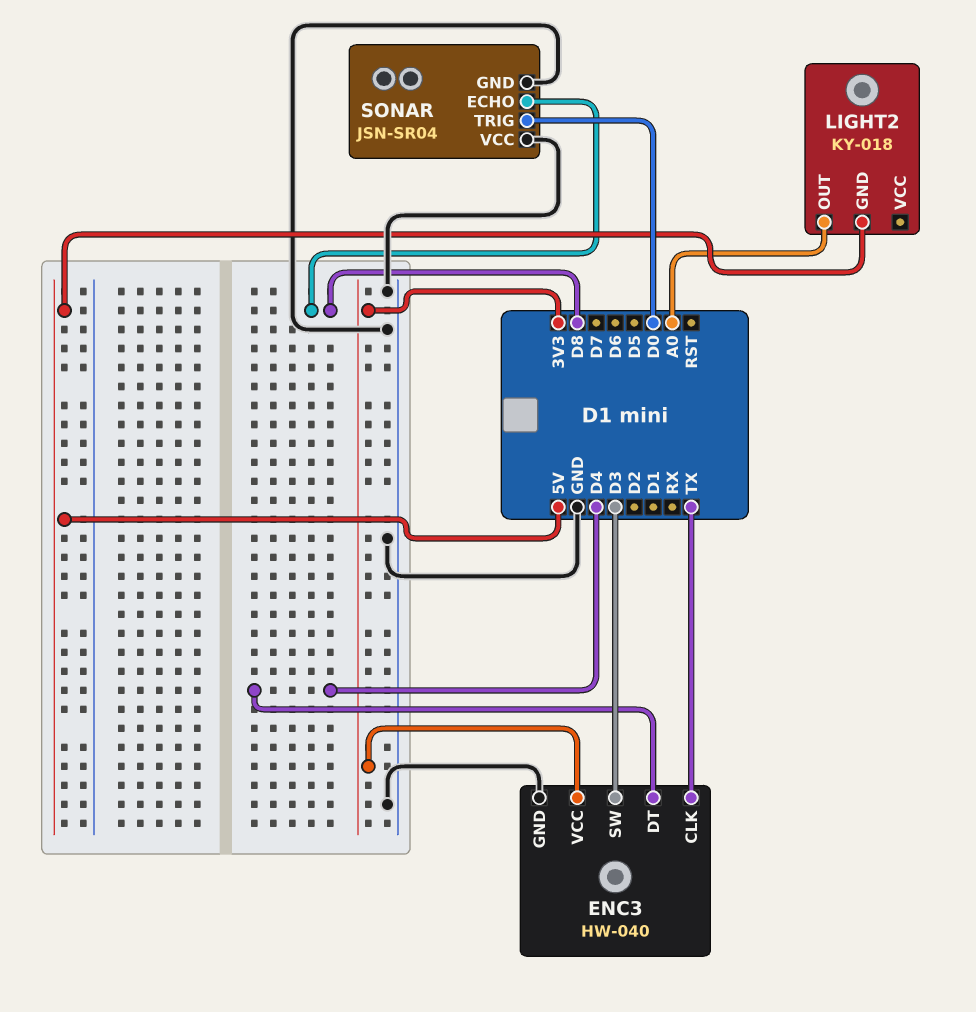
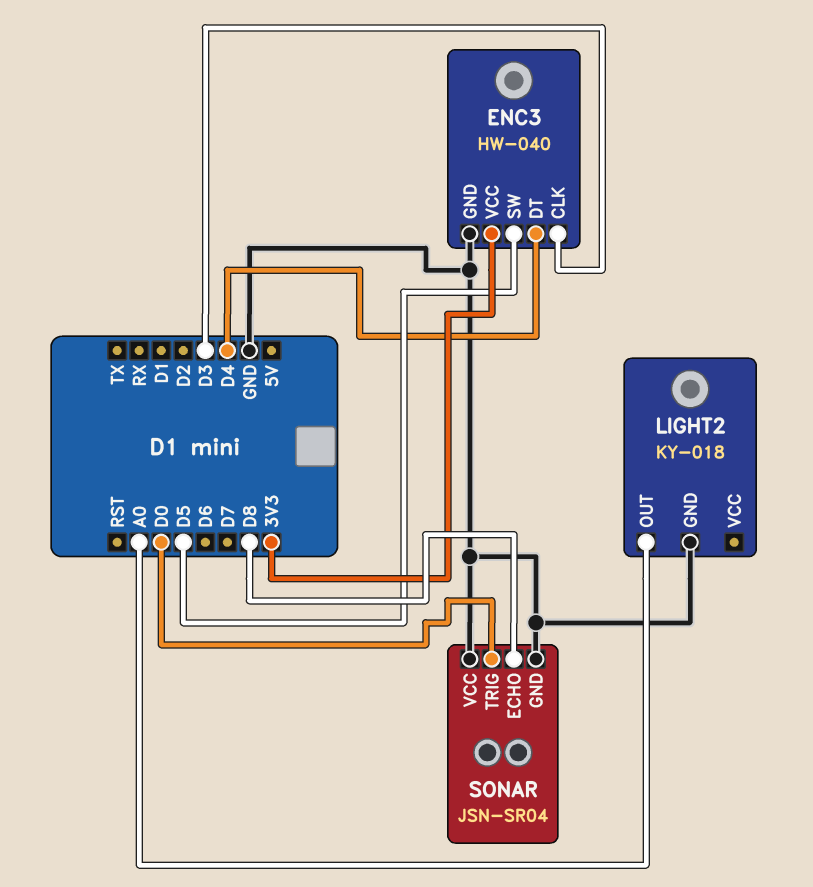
ENC3 pin CLK: TX -> D3
ENC3 pin SW: D3 -> D5
LIGHT2 pin GND: 5V -> GND

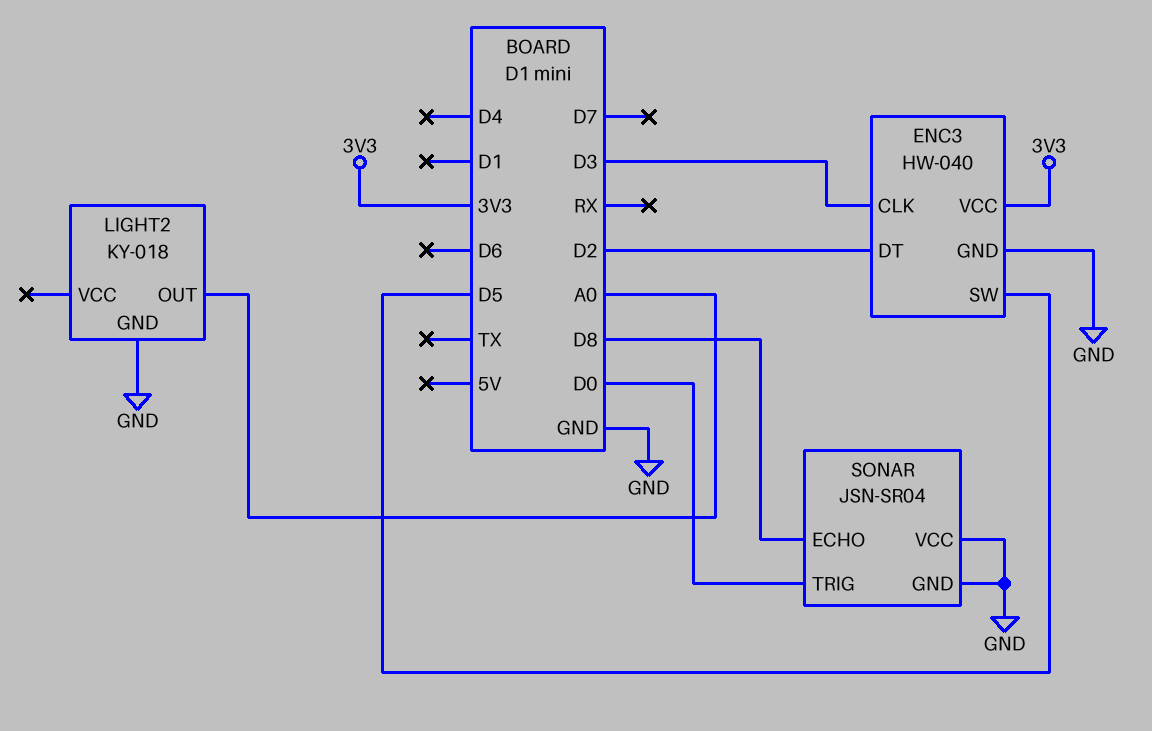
ENC3 pin DT: D4 -> D2

